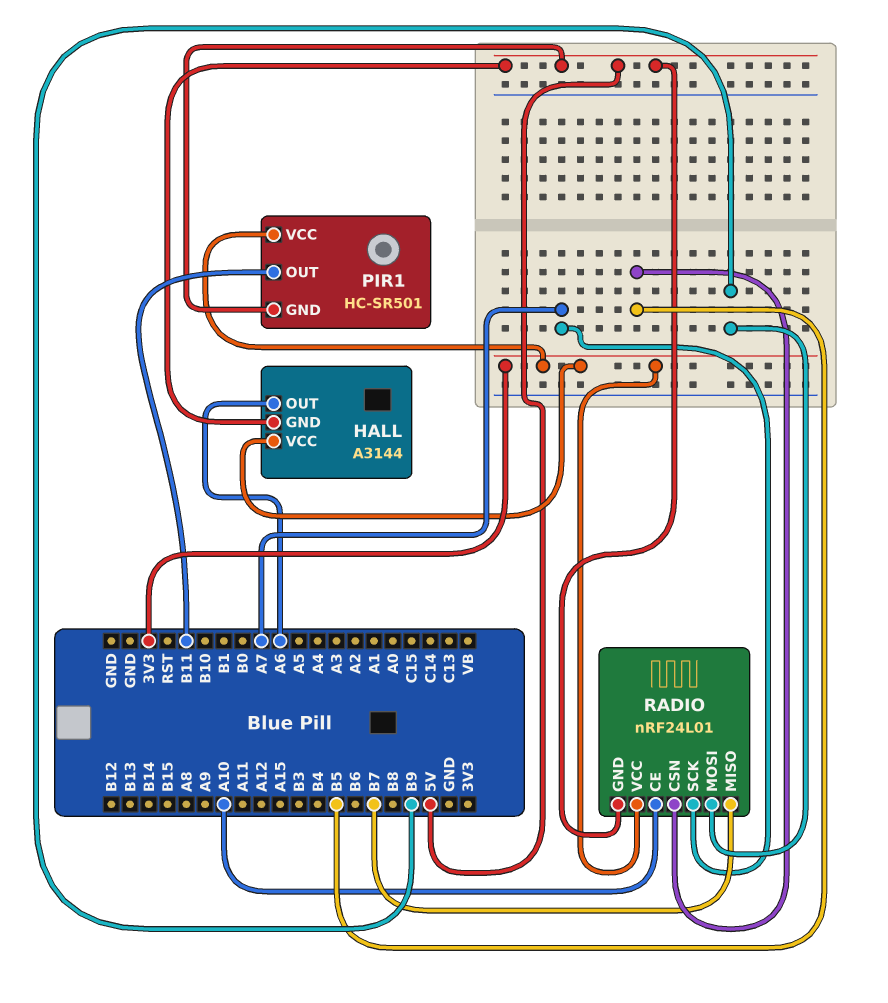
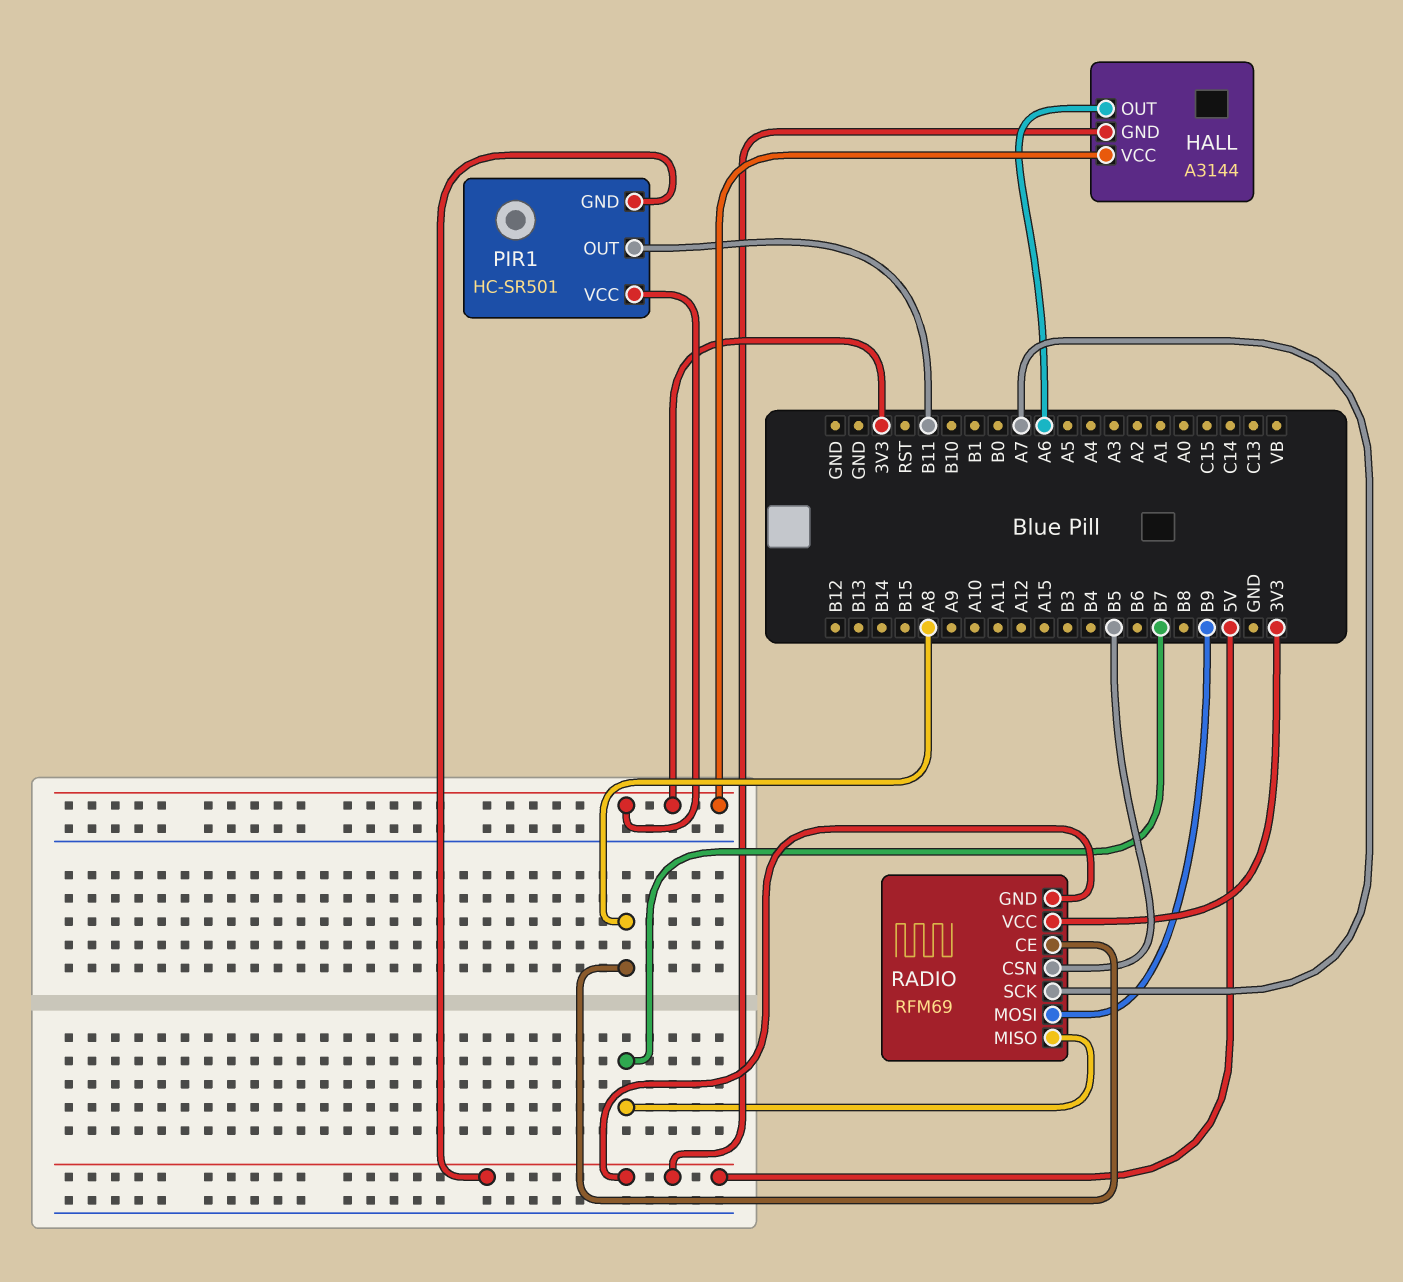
RADIO: nRF24L01 -> RFM69
RADIO pin CE: A10 -> A8

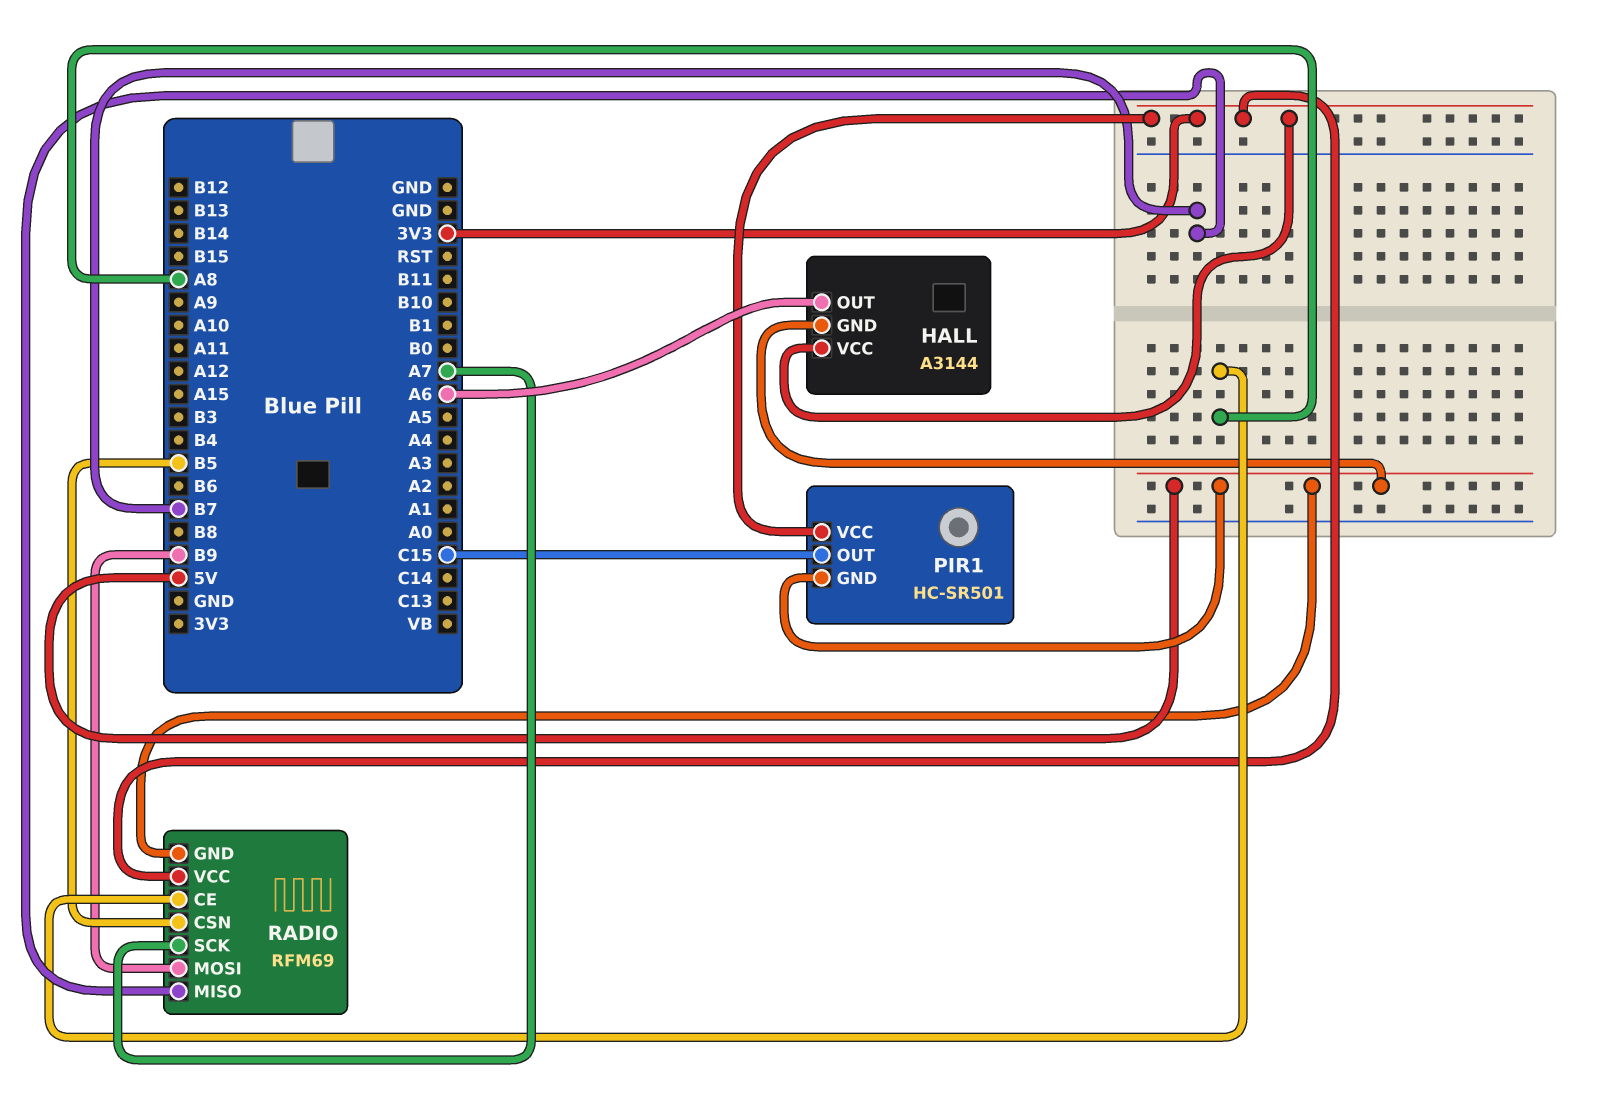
PIR1 pin OUT: B11 -> C15

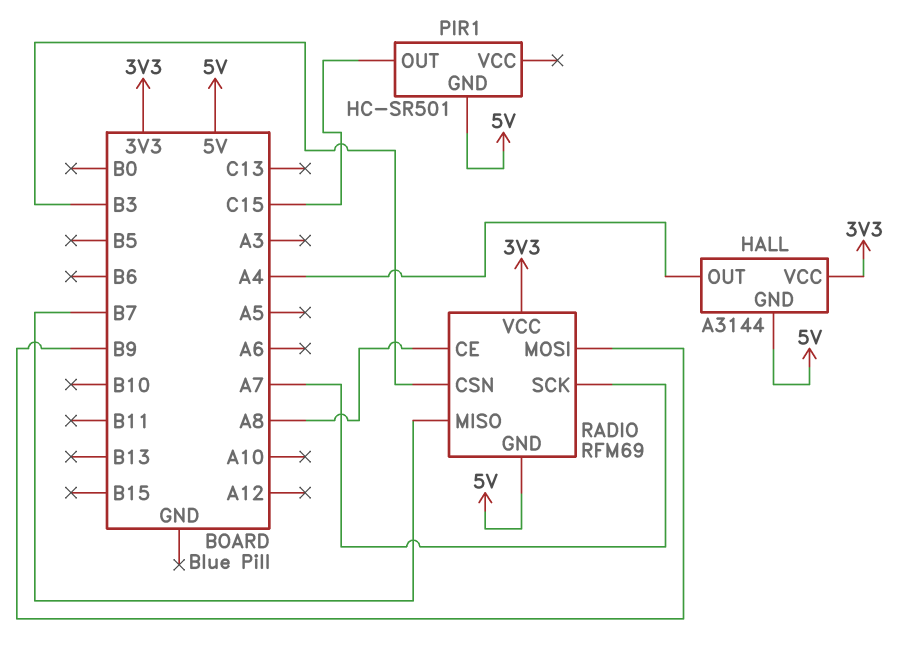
HALL pin OUT: A6 -> A4
PIR1 pin VCC: 3V3 -> none
RADIO pin CSN: B5 -> B3

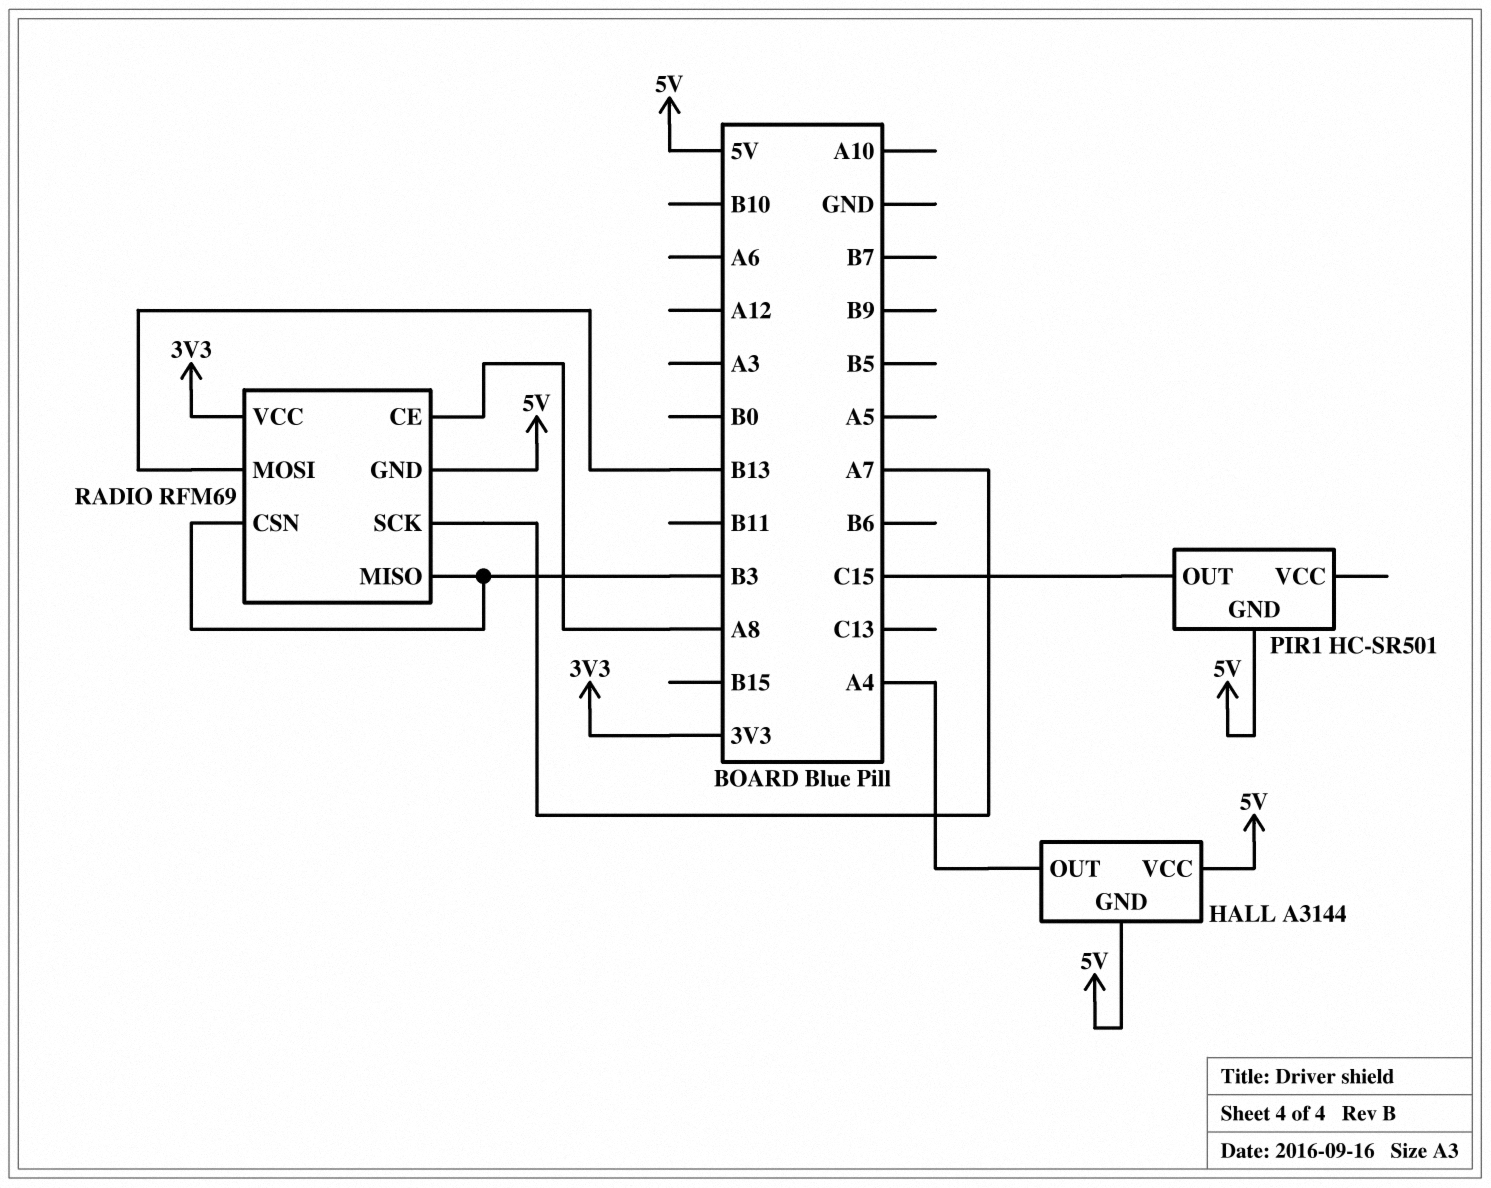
HALL pin VCC: 3V3 -> 5V
RADIO pin MISO: B7 -> B3
RADIO pin MOSI: B9 -> B13

